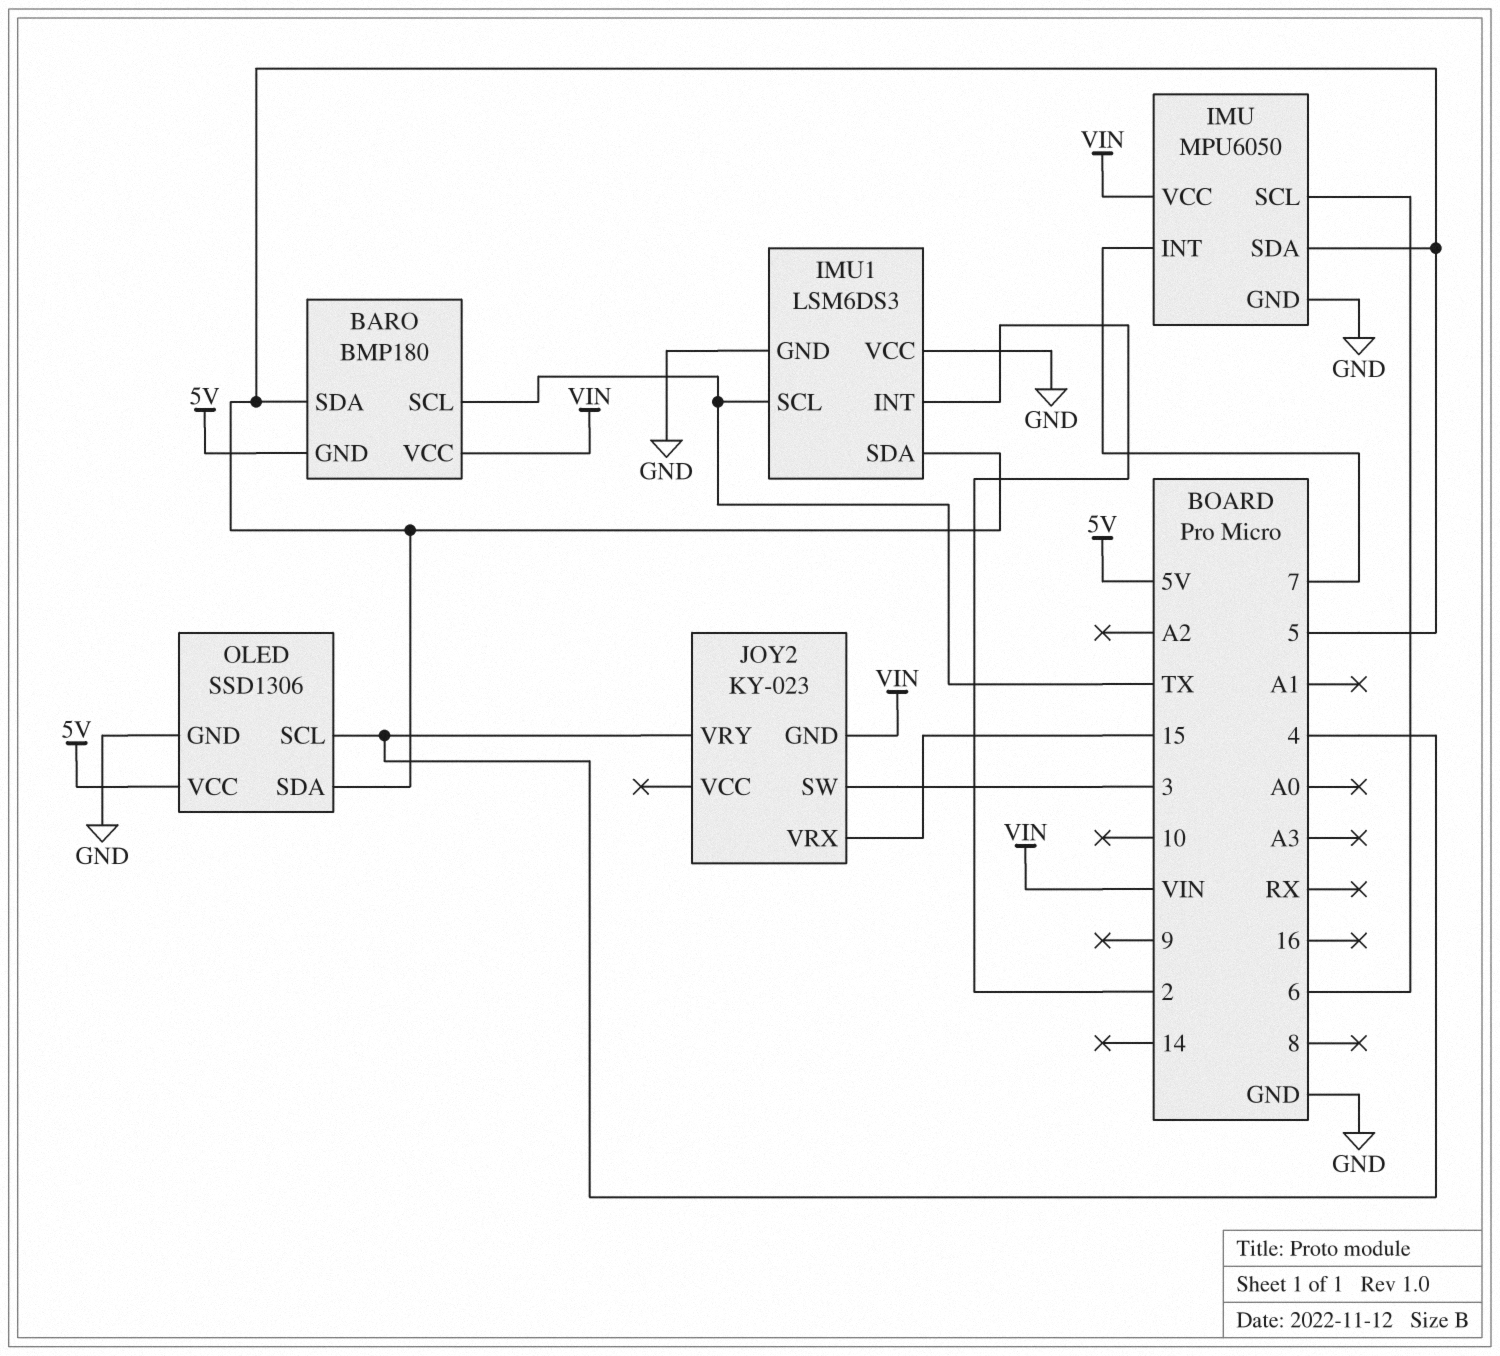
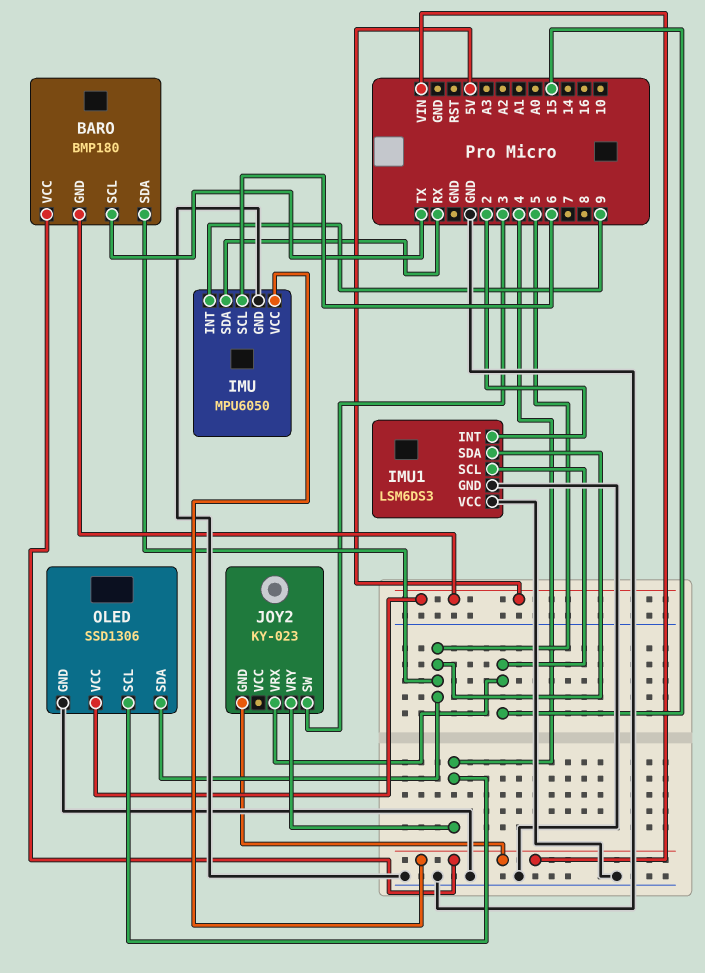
IMU pin INT: 7 -> 9
IMU pin SDA: 5 -> RX
IMU1 pin SCL: TX -> 15

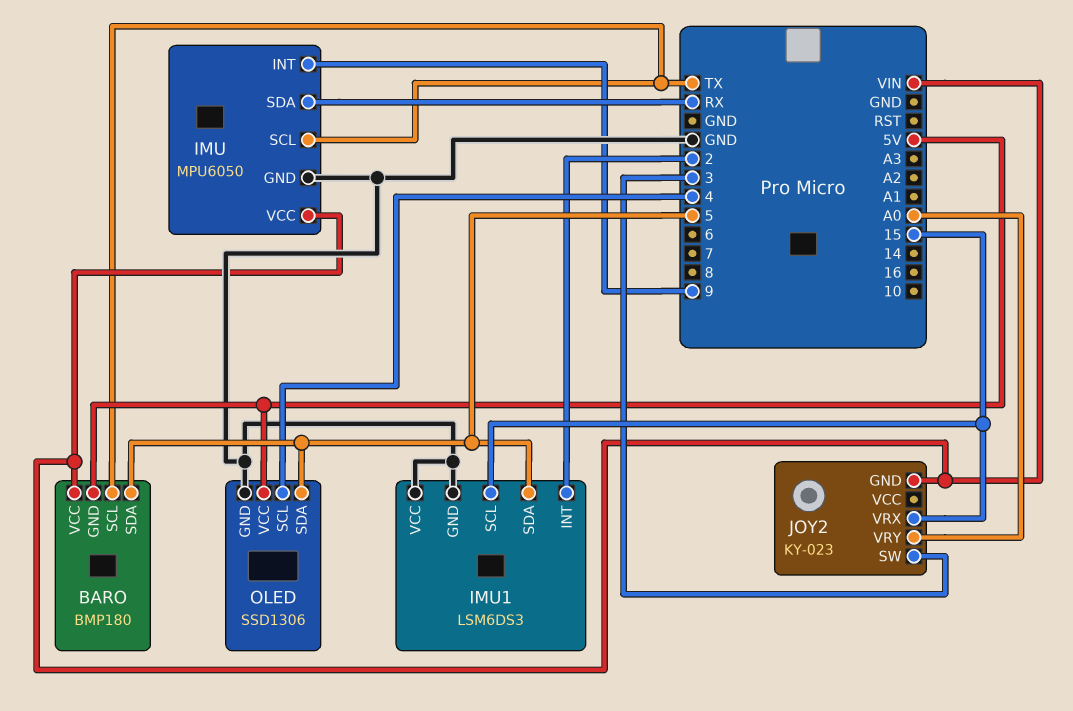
IMU pin SCL: 6 -> TX
JOY2 pin VRY: 4 -> A0

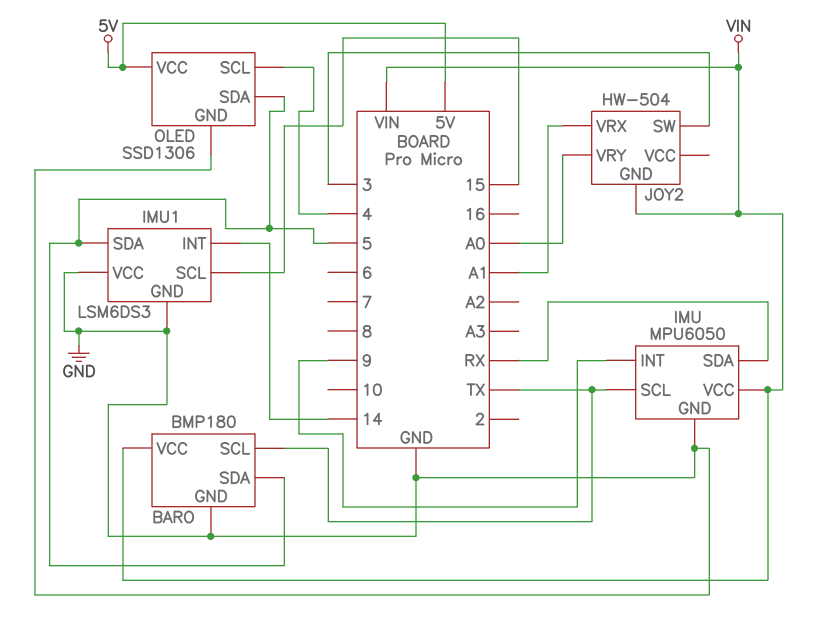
BARO pin GND: 5V -> GND
IMU1 pin INT: 2 -> 14
JOY2: KY-023 -> HW-504
JOY2 pin VRX: 15 -> A1

